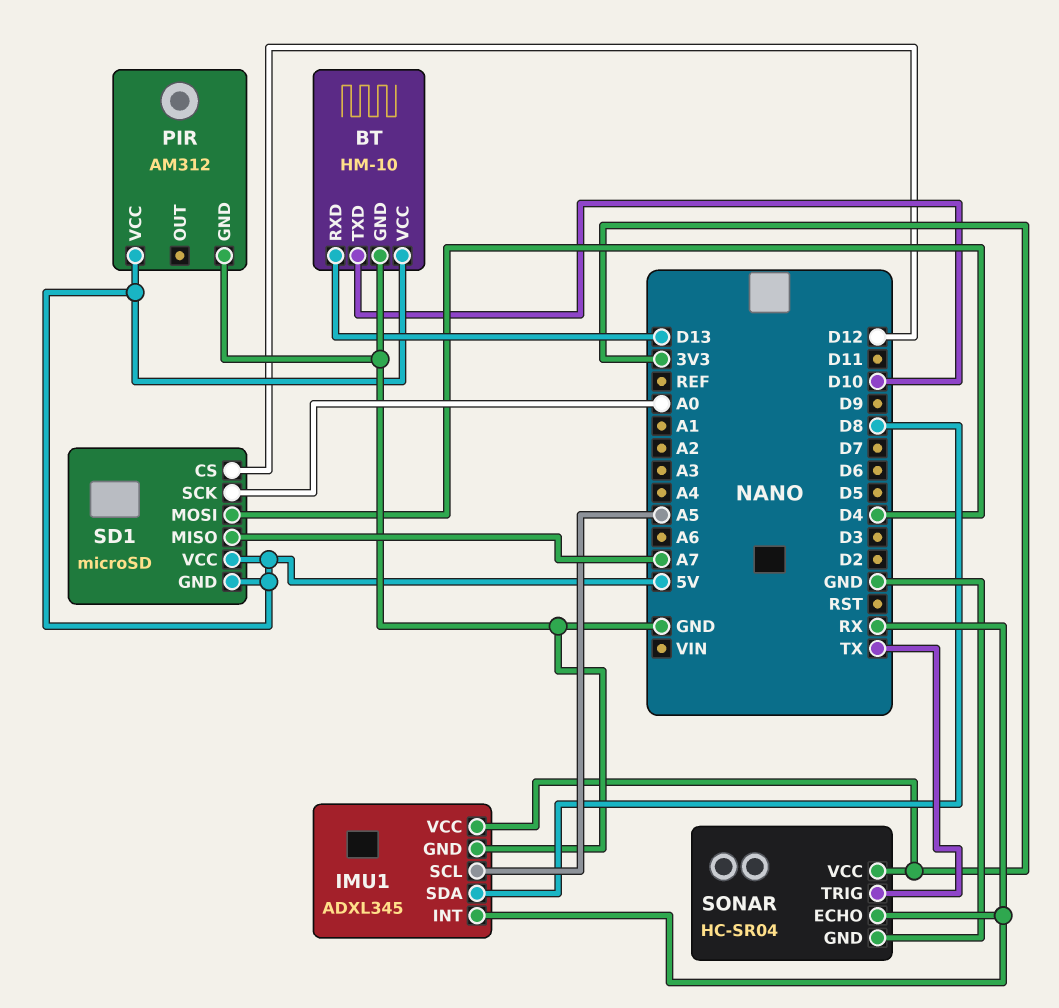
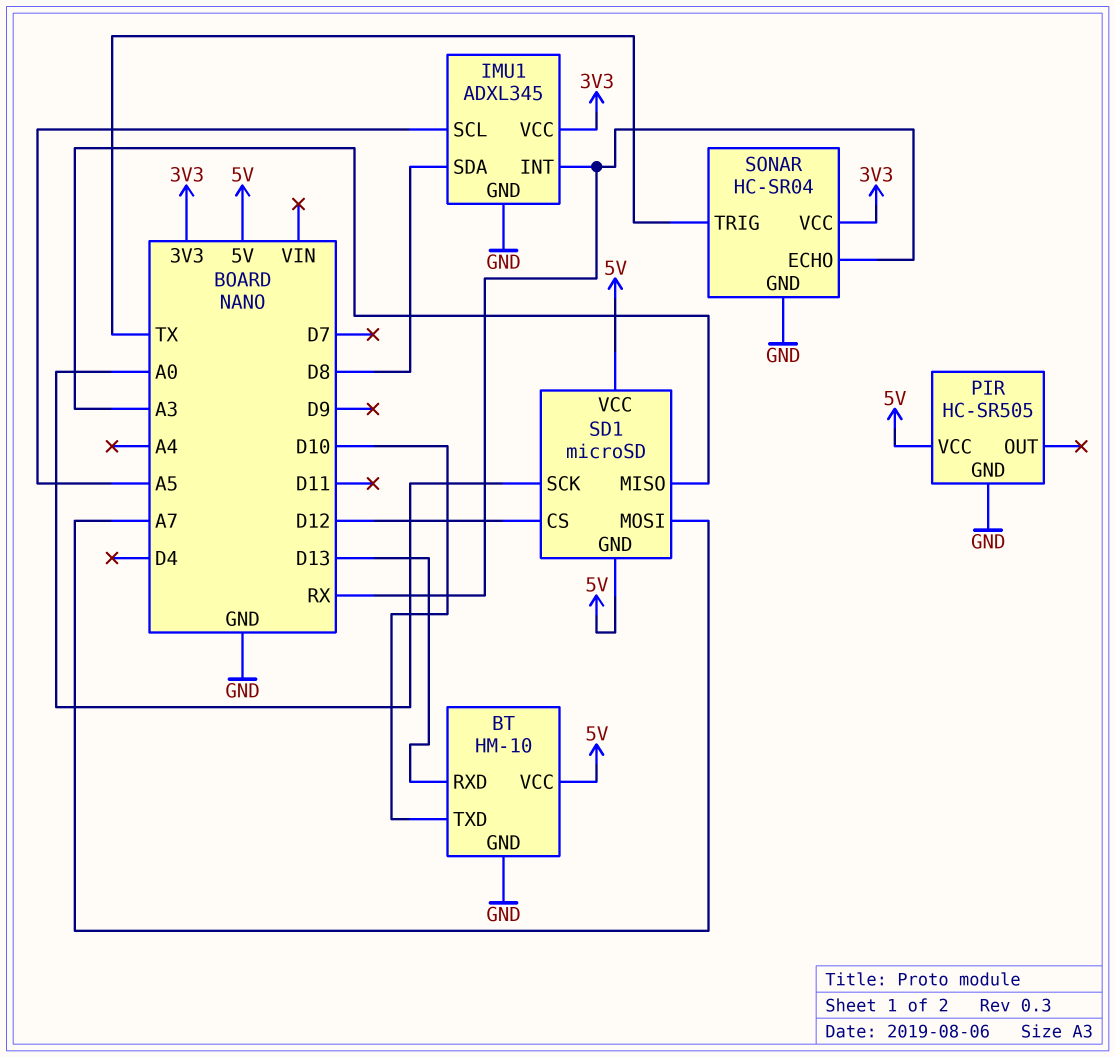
PIR: AM312 -> HC-SR505
SD1 pin MISO: A7 -> A3
SD1 pin MOSI: D4 -> A7

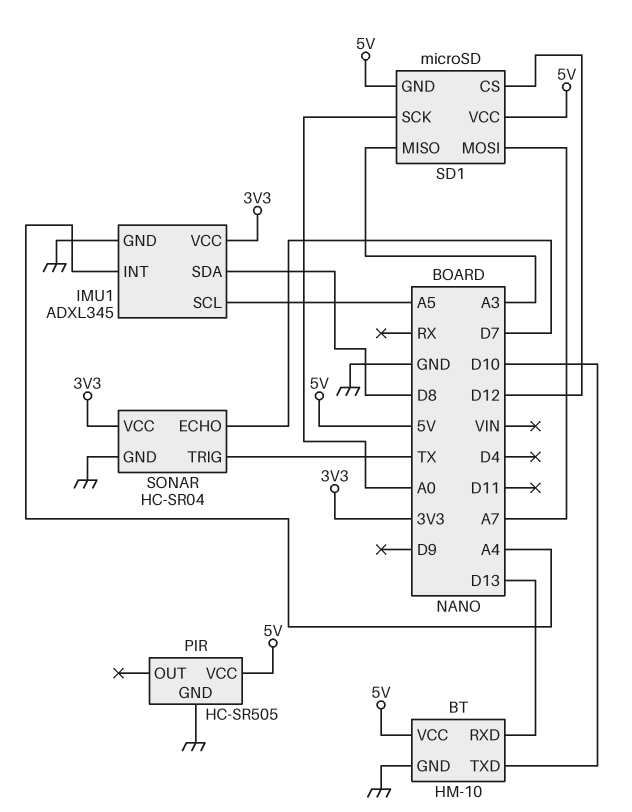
IMU1 pin INT: RX -> A4
SONAR pin ECHO: RX -> D7

